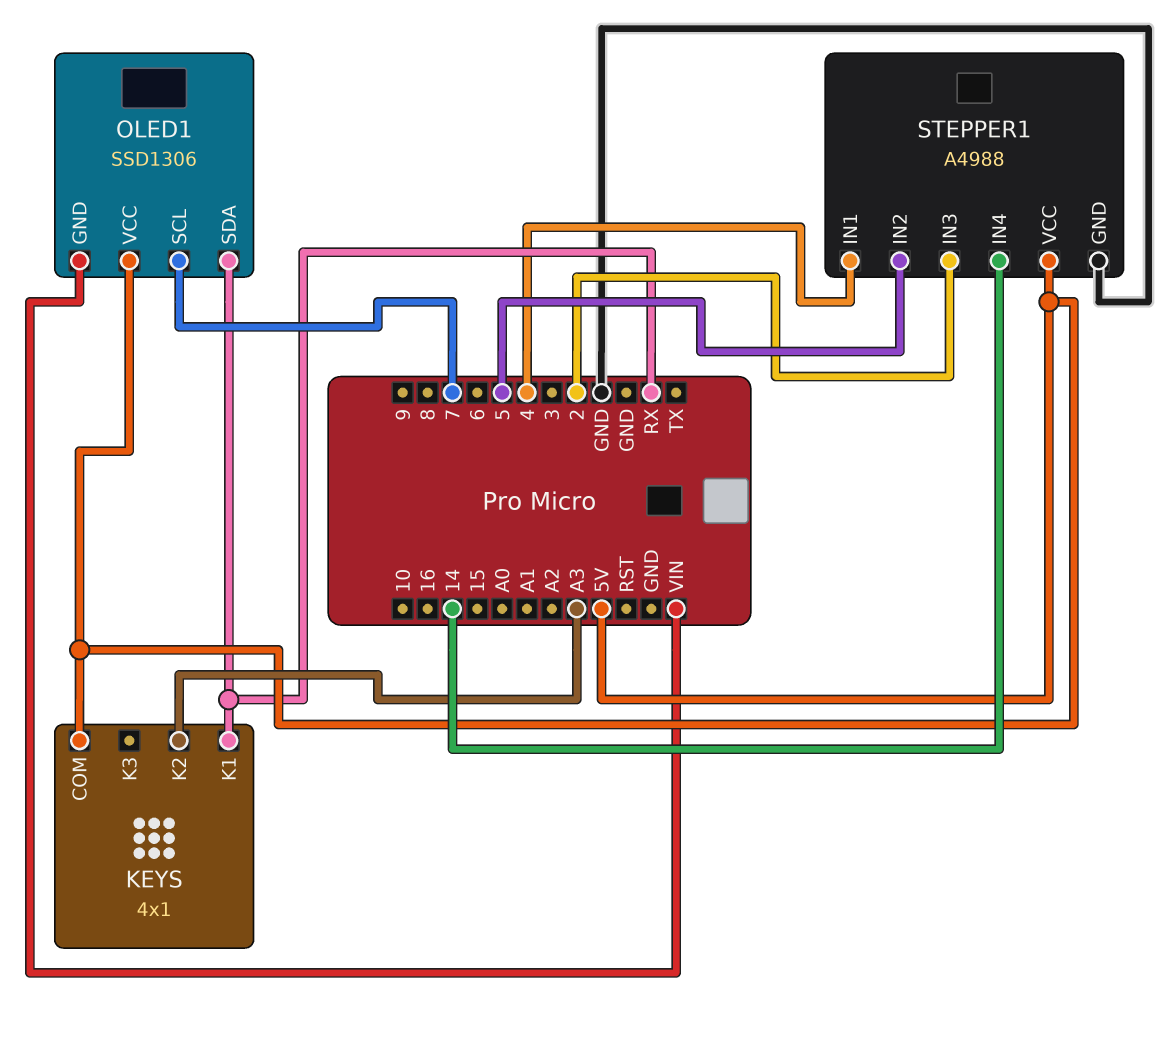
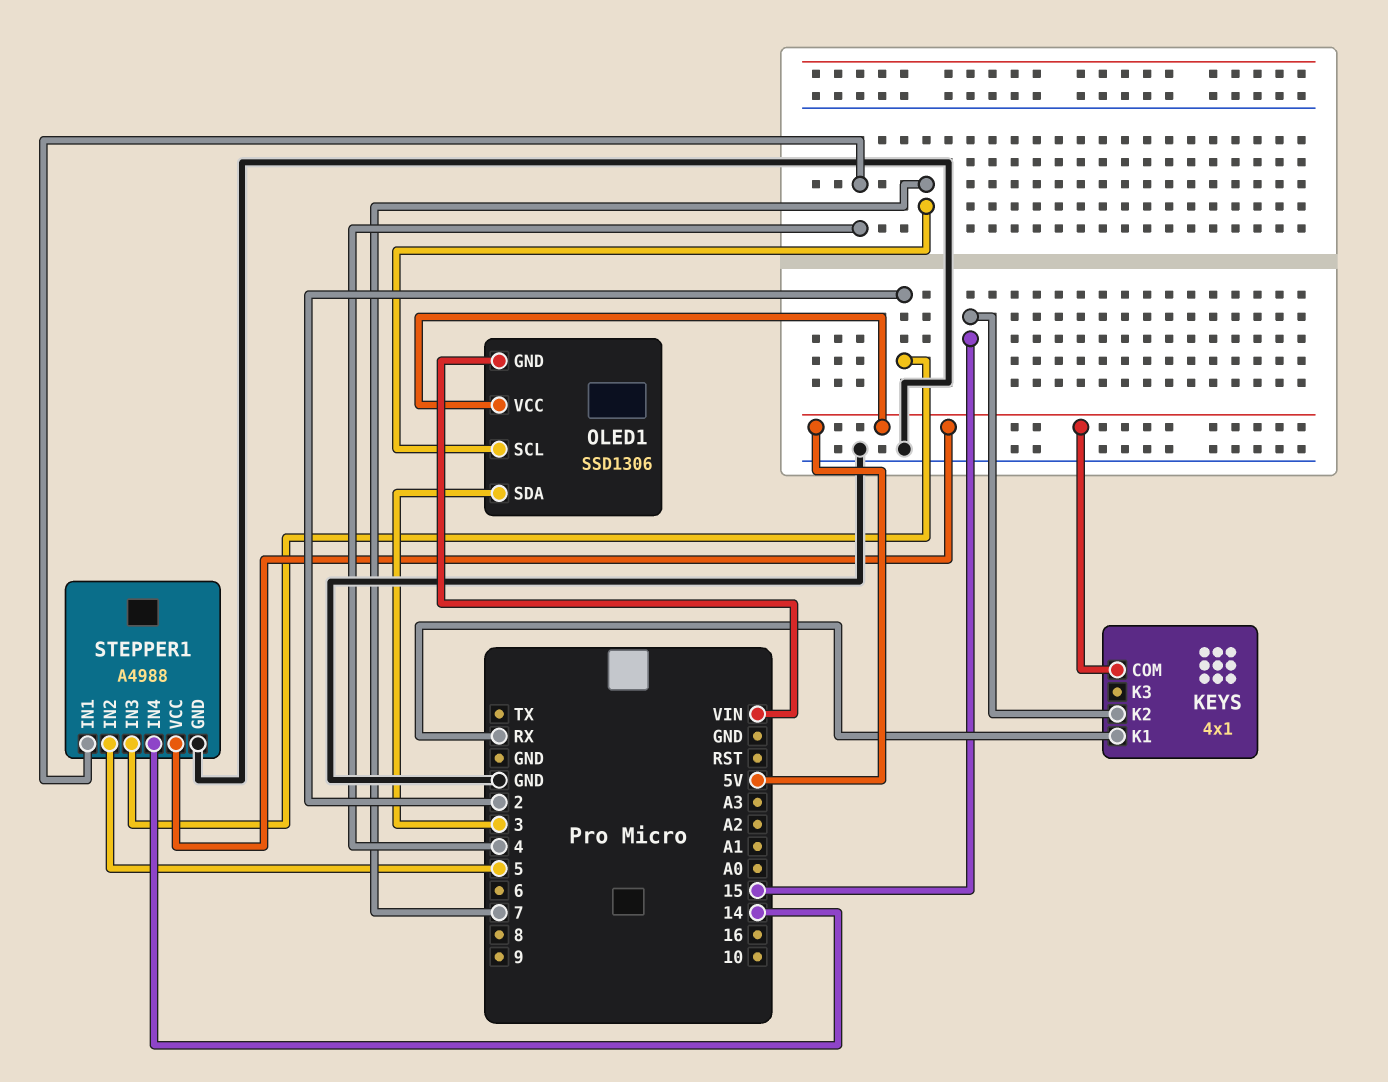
KEYS pin K2: A3 -> 15
OLED1 pin SDA: RX -> 3

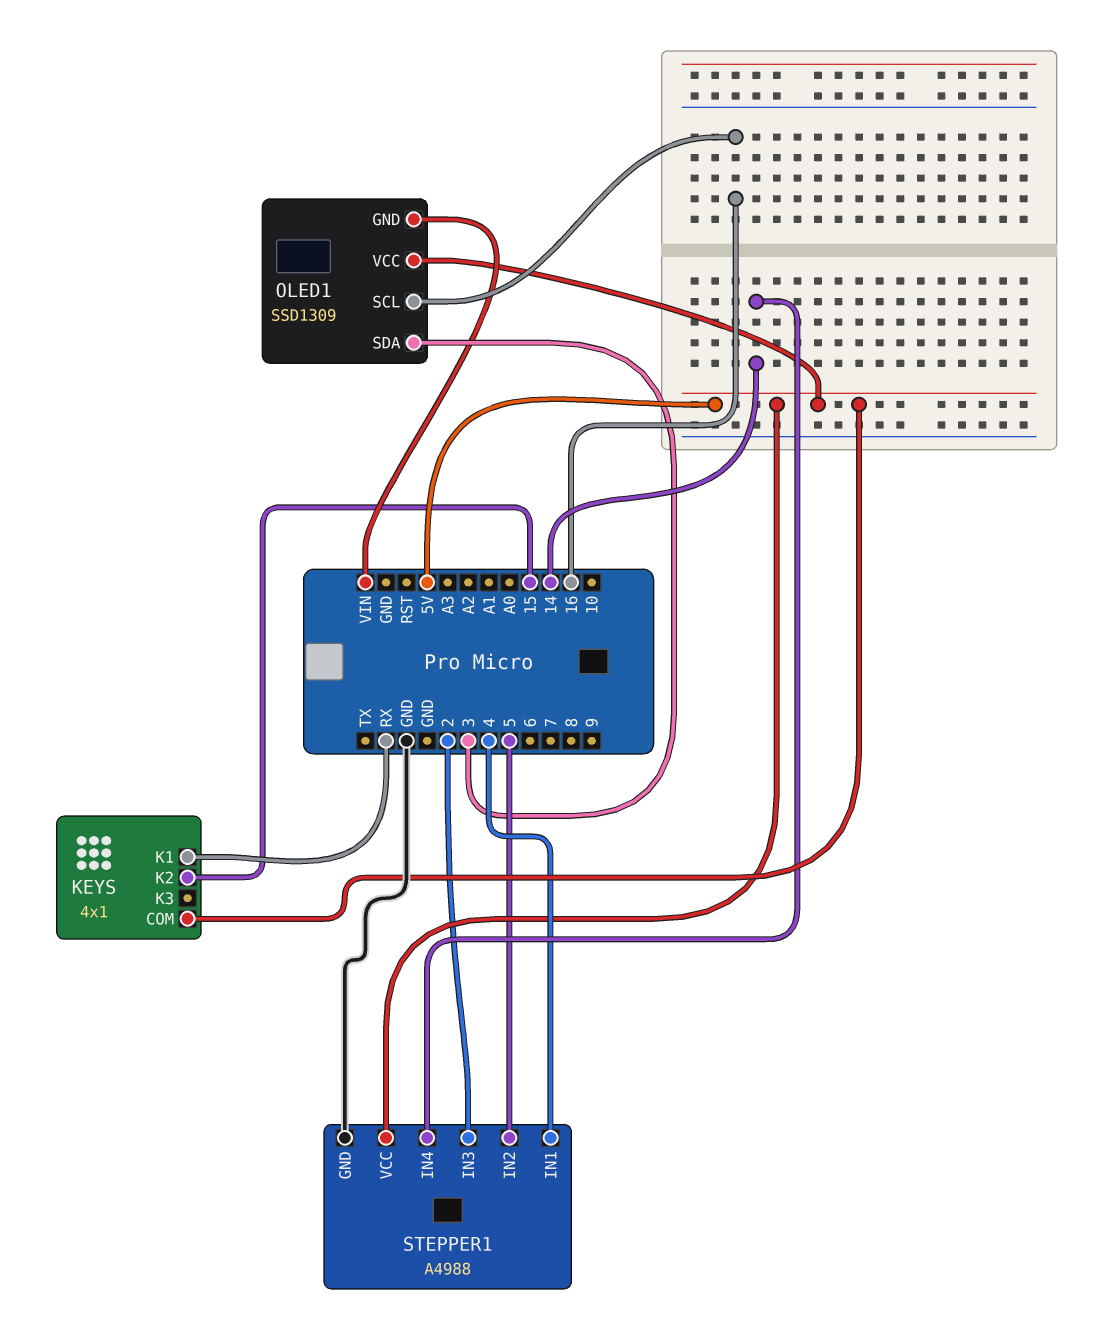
OLED1: SSD1306 -> SSD1309
OLED1 pin SCL: 7 -> 16

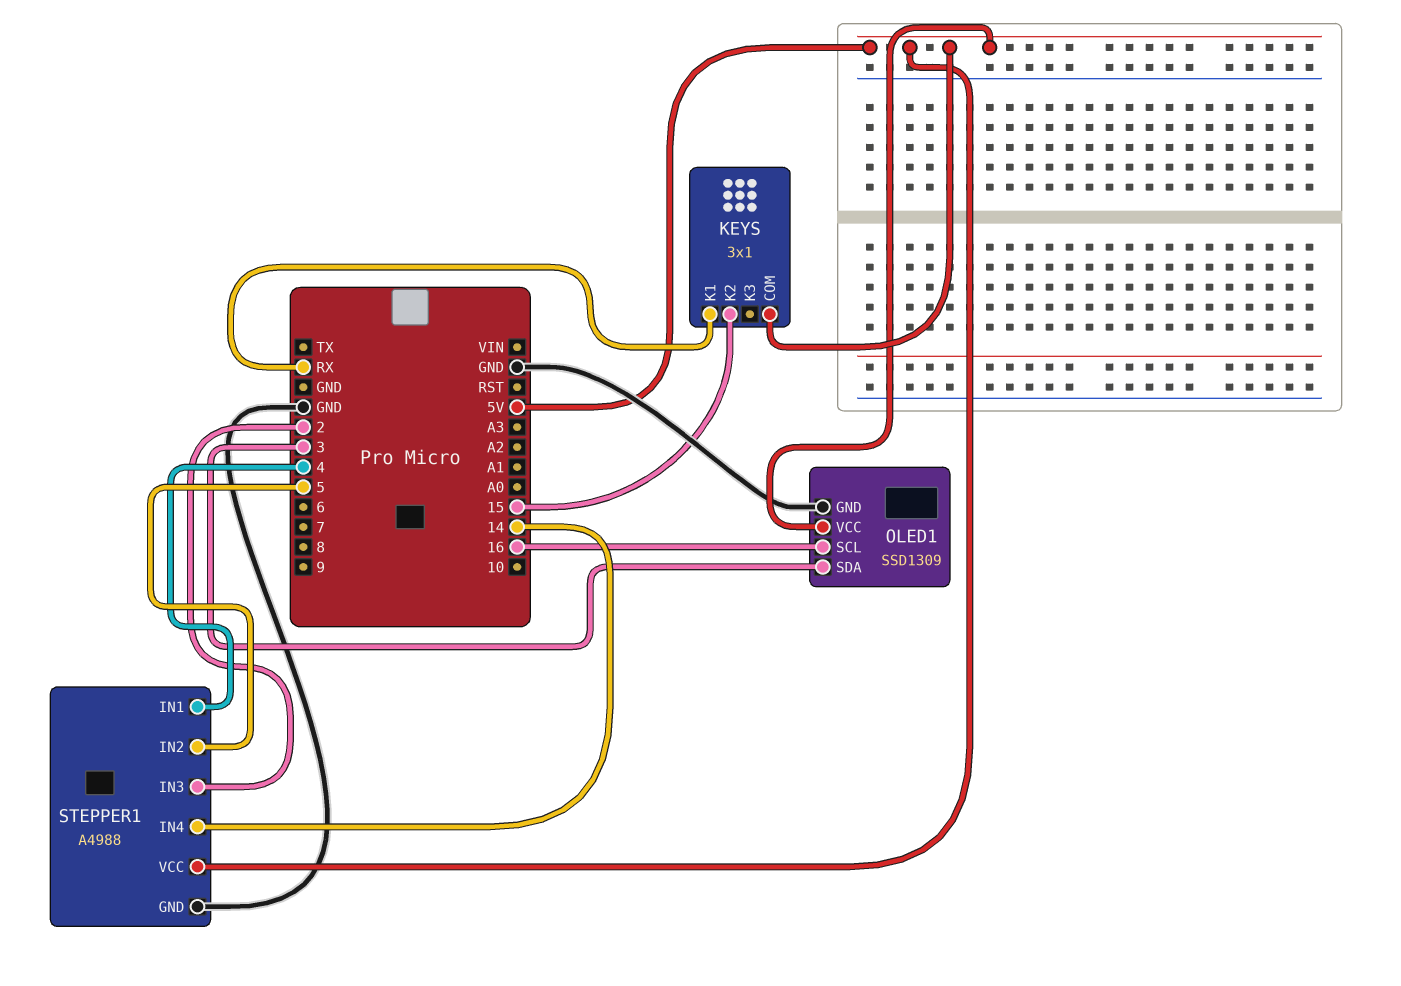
KEYS: 4x1 -> 3x1
OLED1 pin GND: VIN -> GND

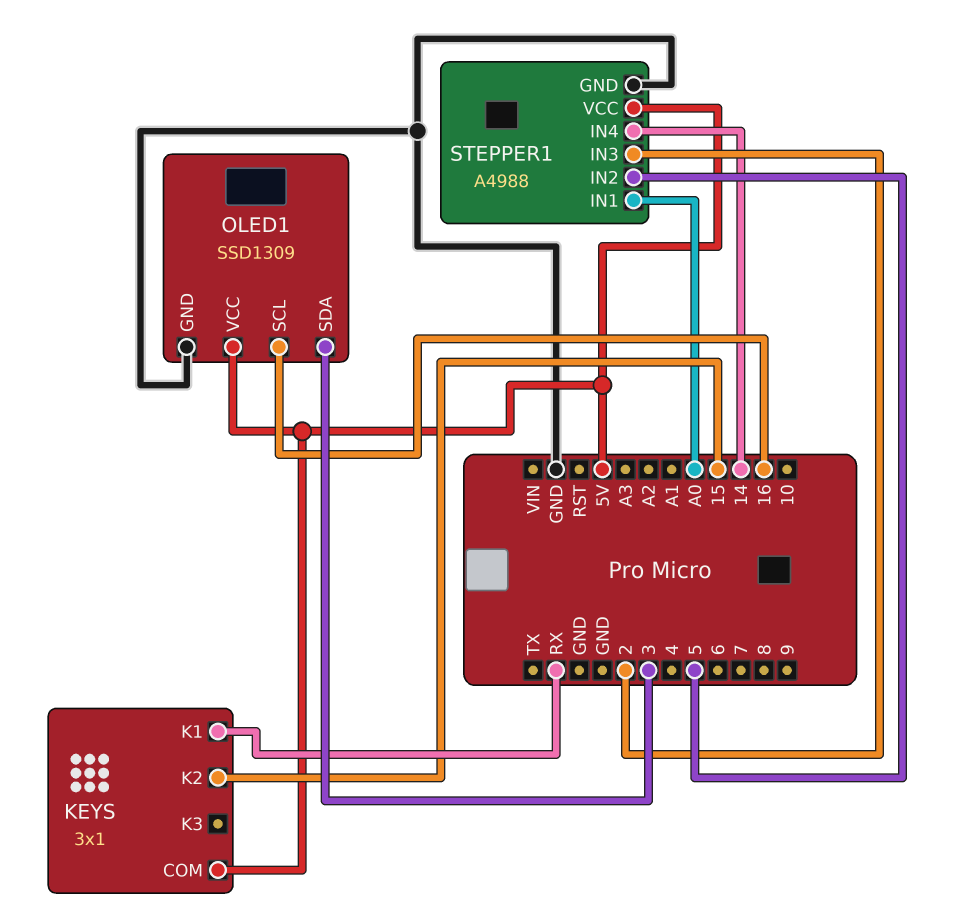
STEPPER1 pin IN1: 4 -> A0

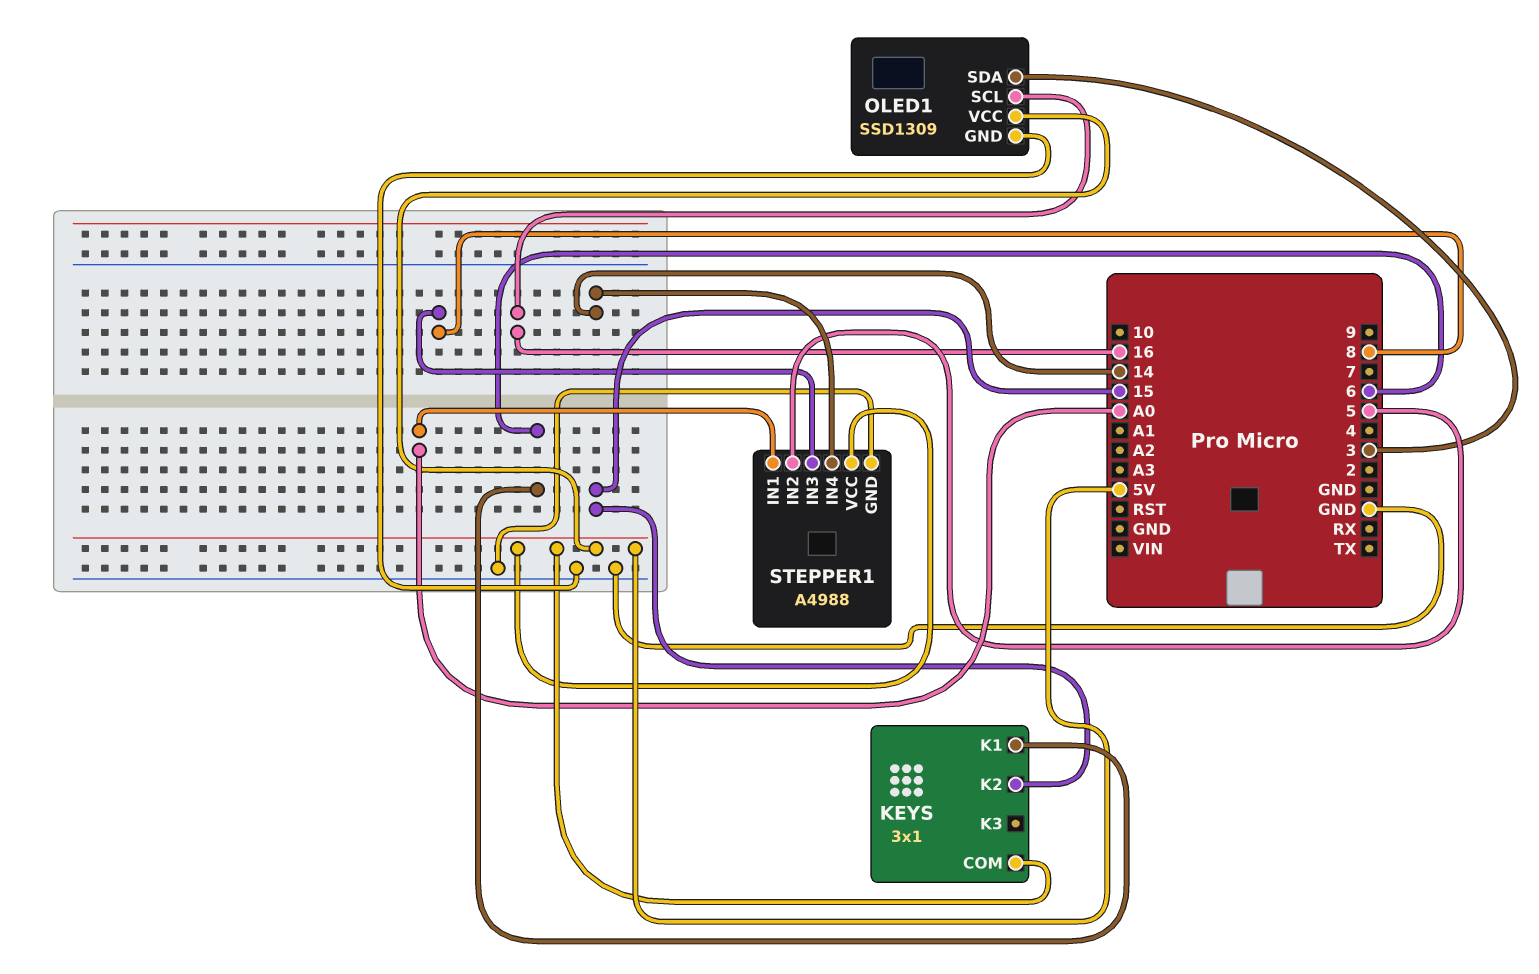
KEYS pin K1: RX -> 6
STEPPER1 pin IN3: 2 -> 8

